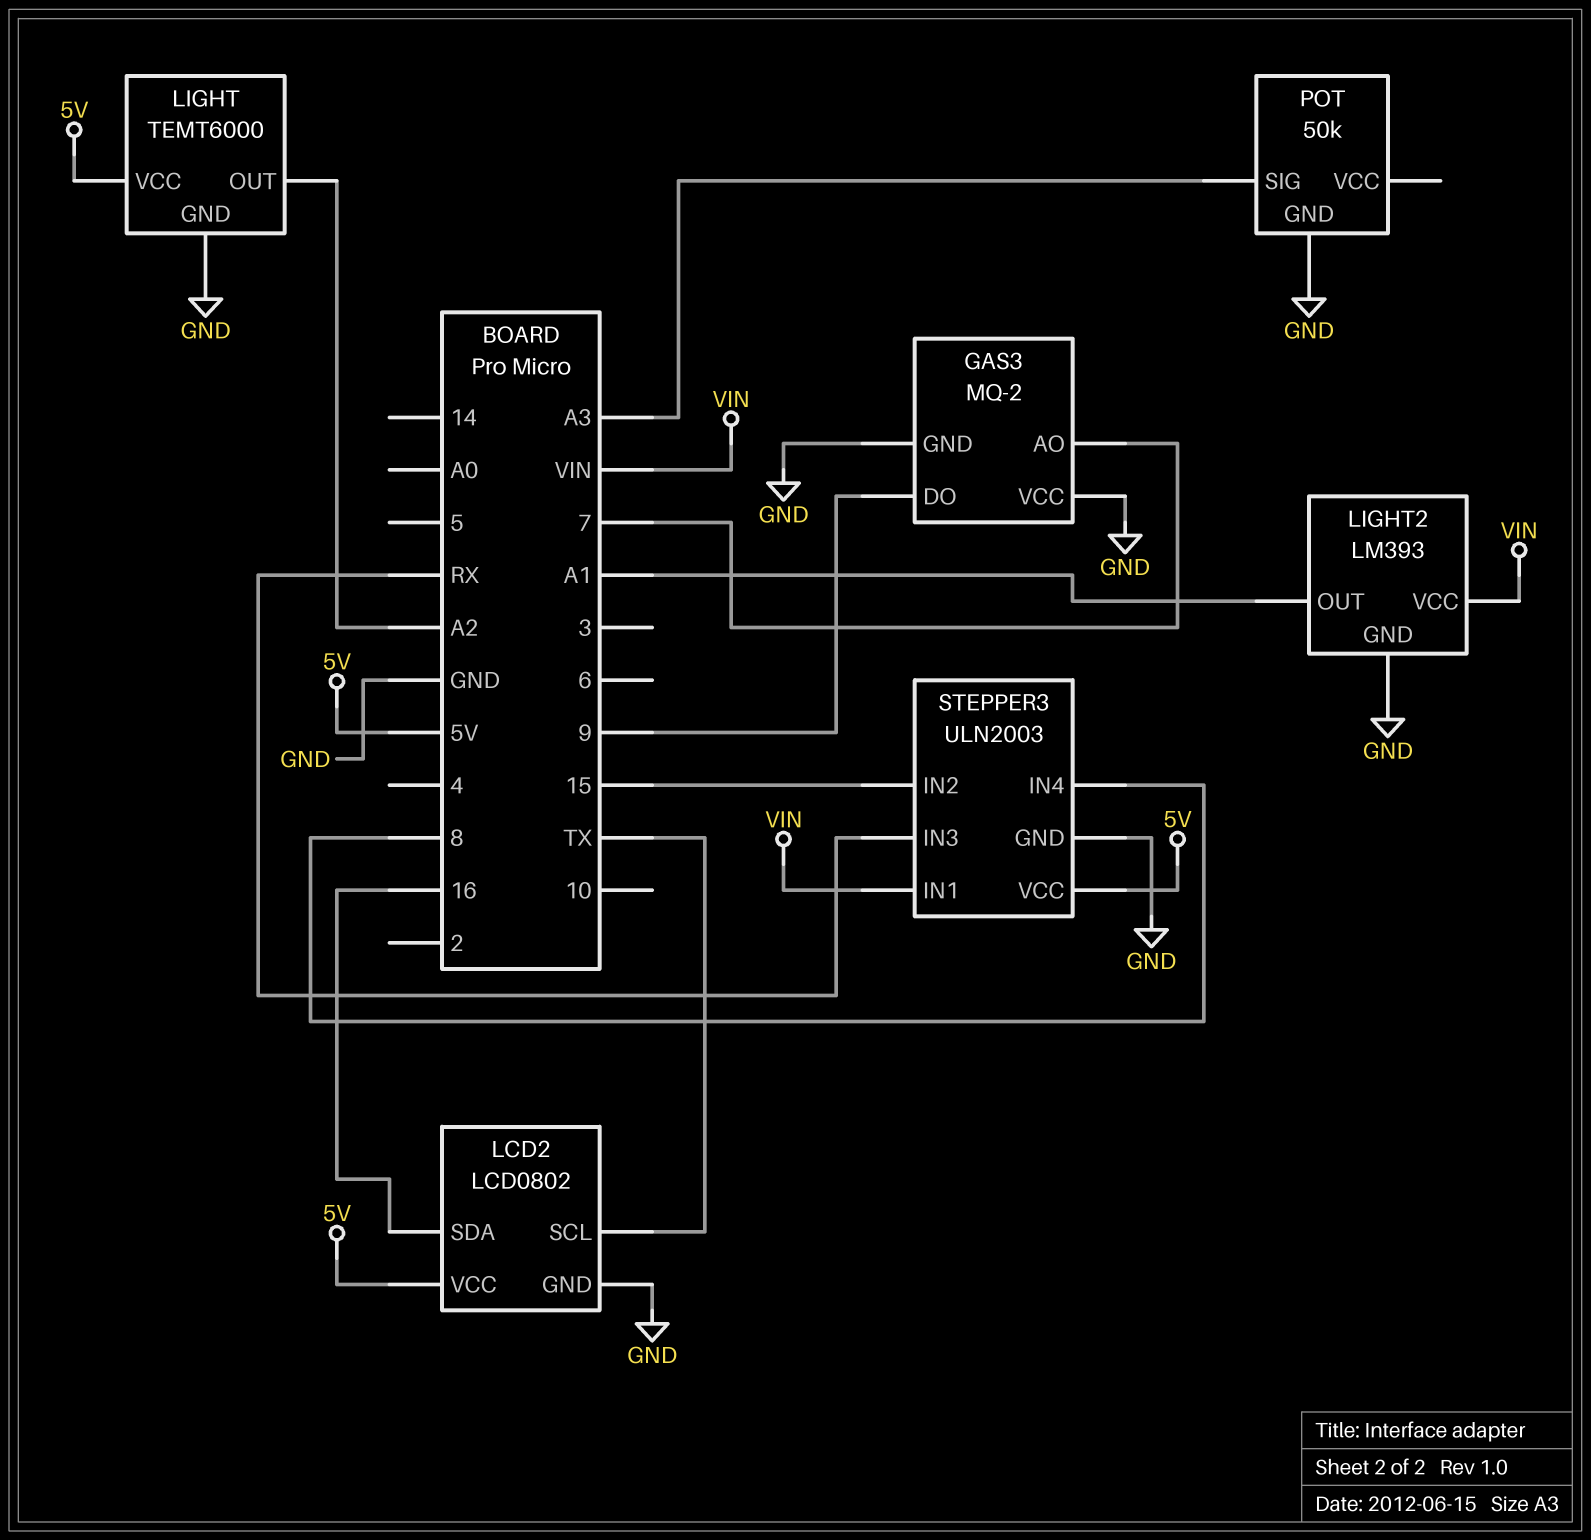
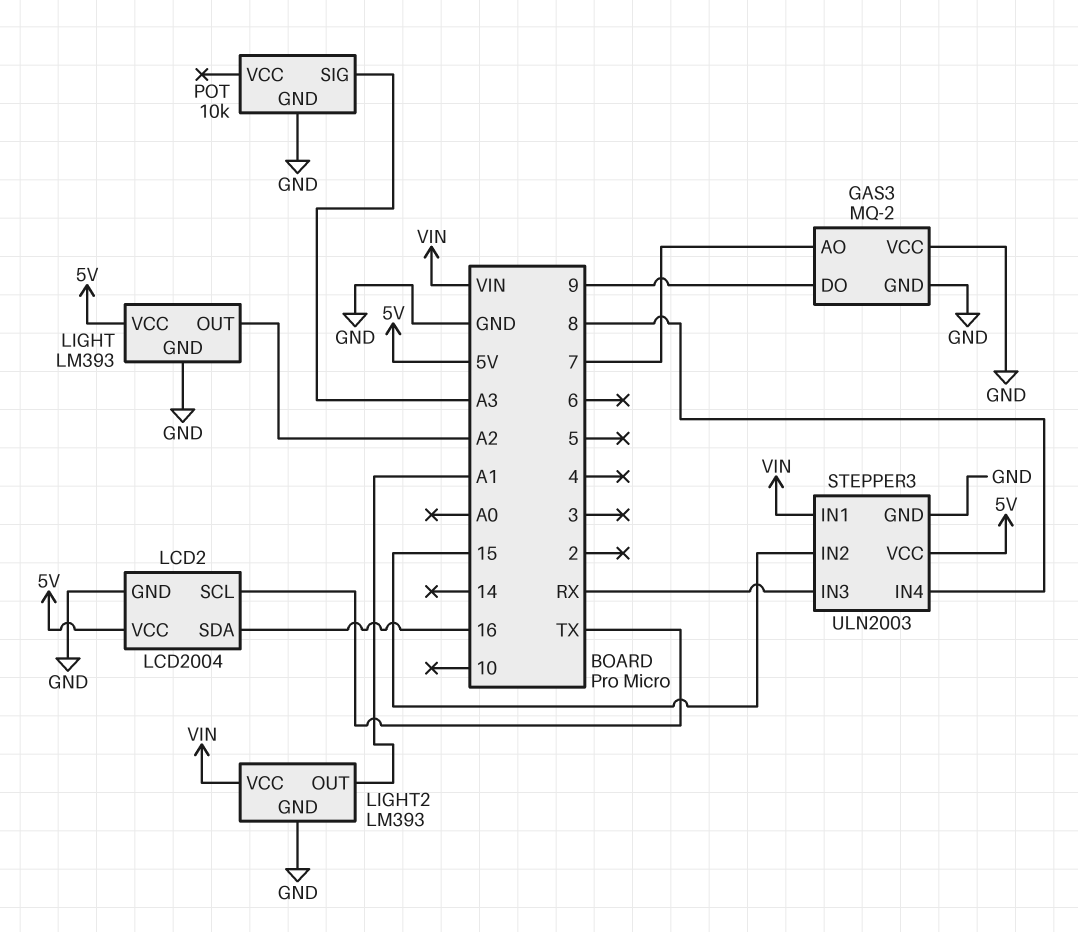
LCD2: LCD0802 -> LCD2004
LIGHT: TEMT6000 -> LM393
POT: 50k -> 10k

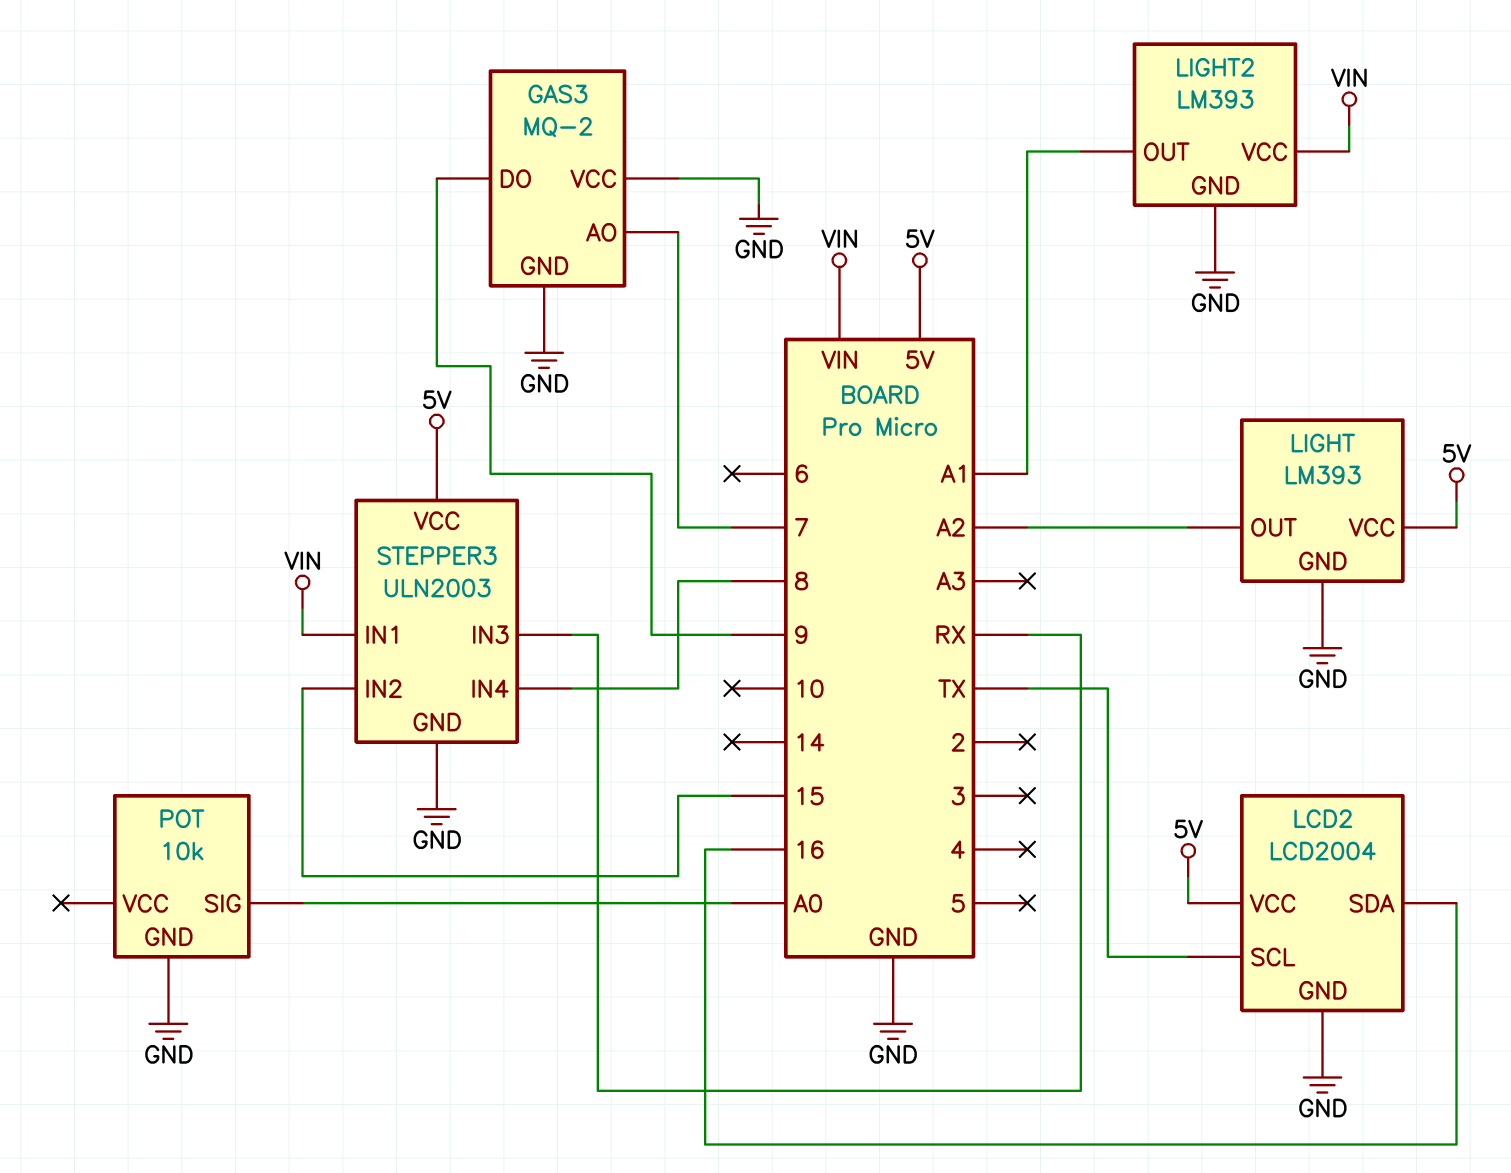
POT pin SIG: A3 -> A0

